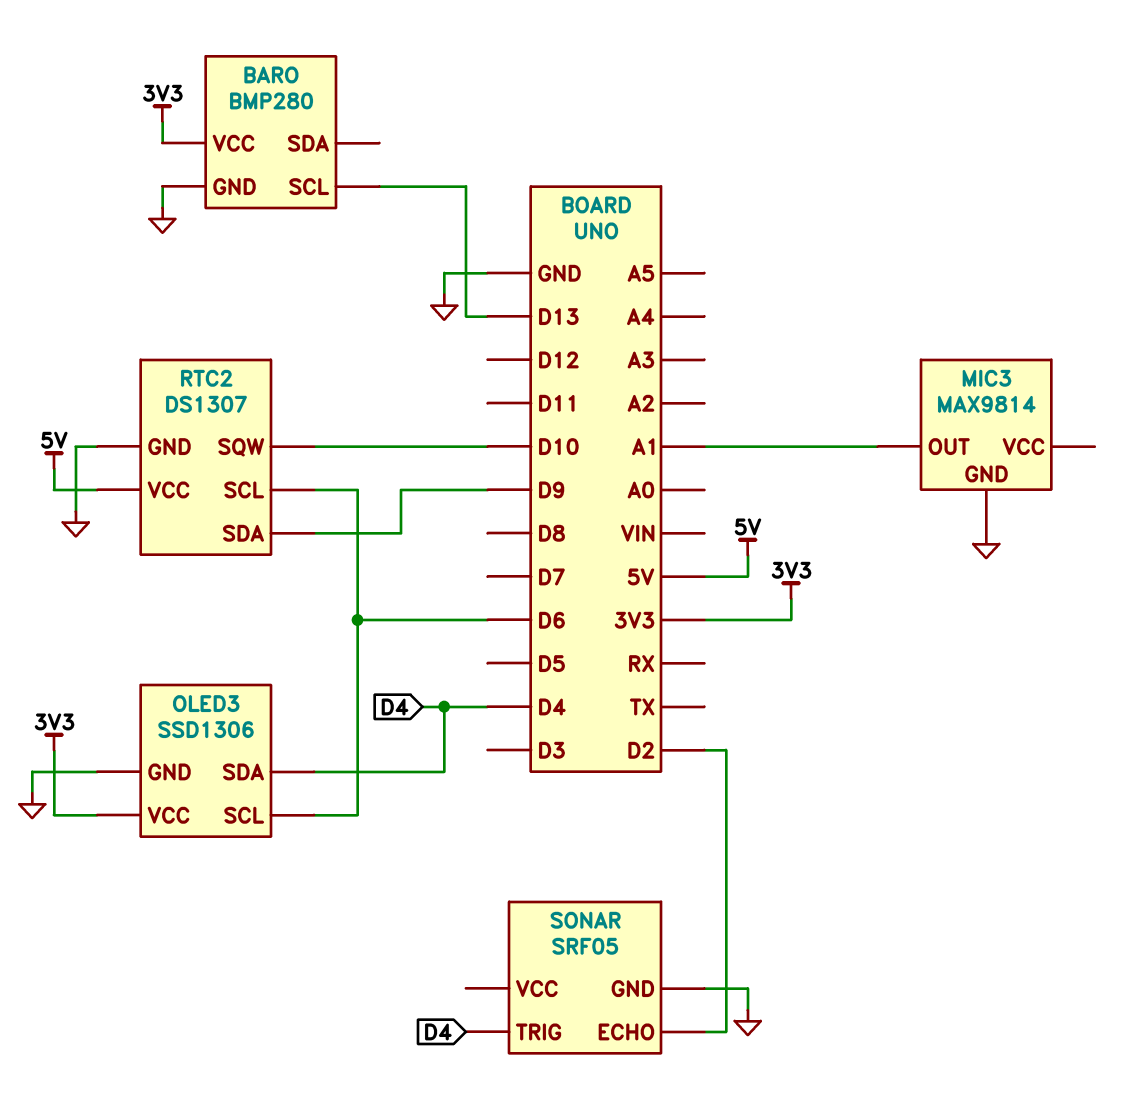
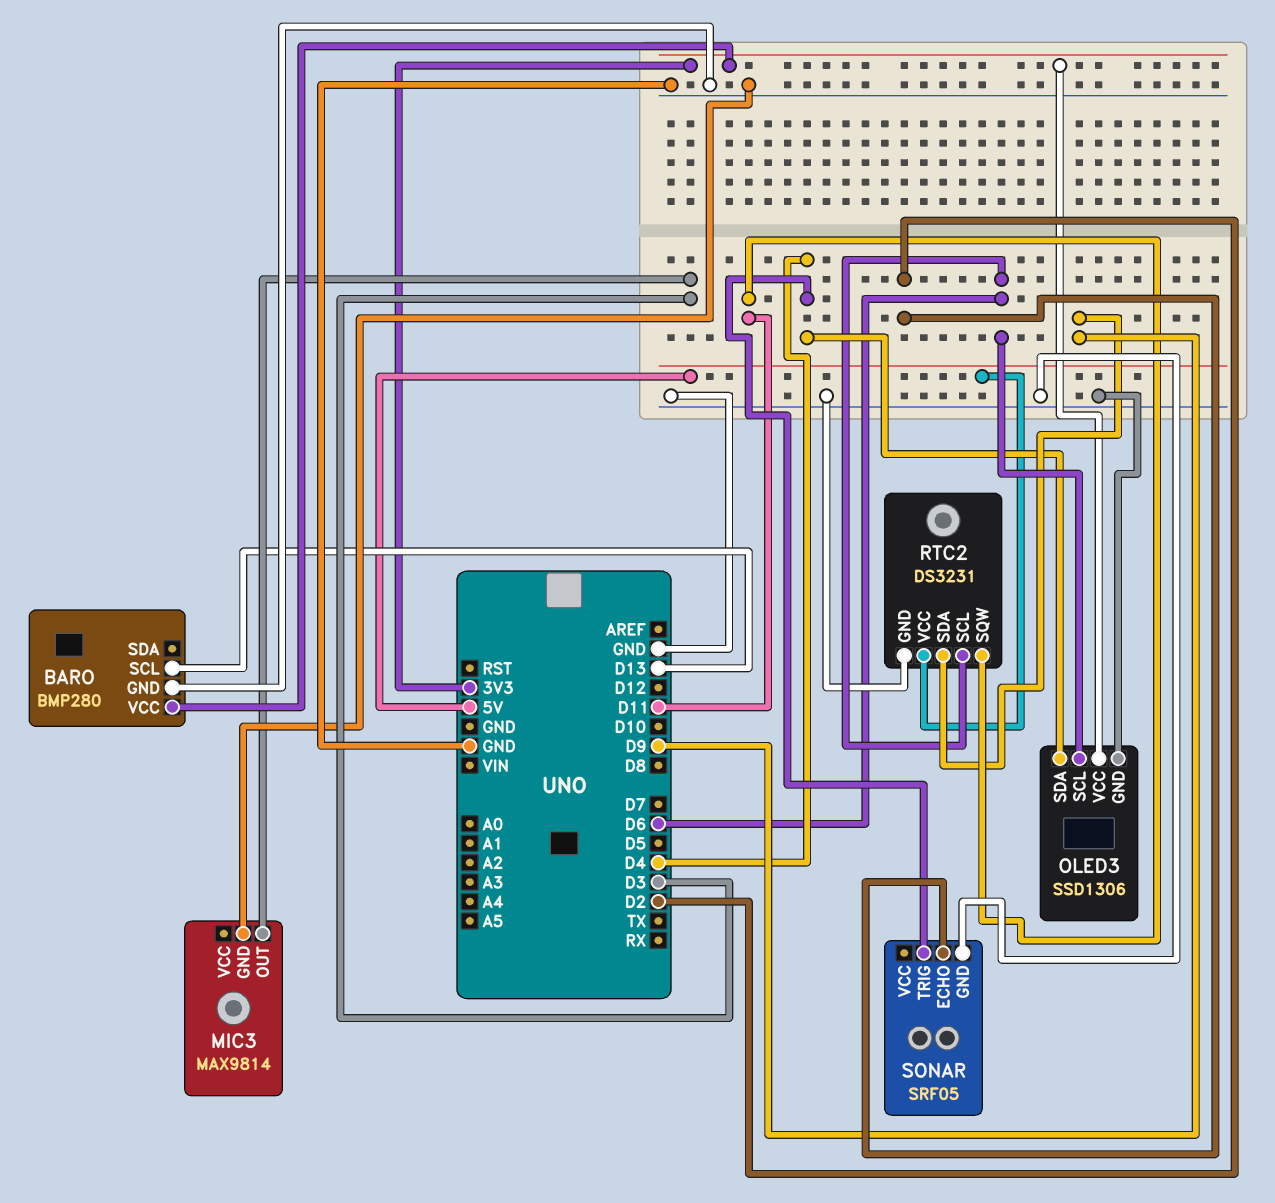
MIC3 pin OUT: A1 -> D3
RTC2: DS1307 -> DS3231
RTC2 pin SQW: D10 -> D11

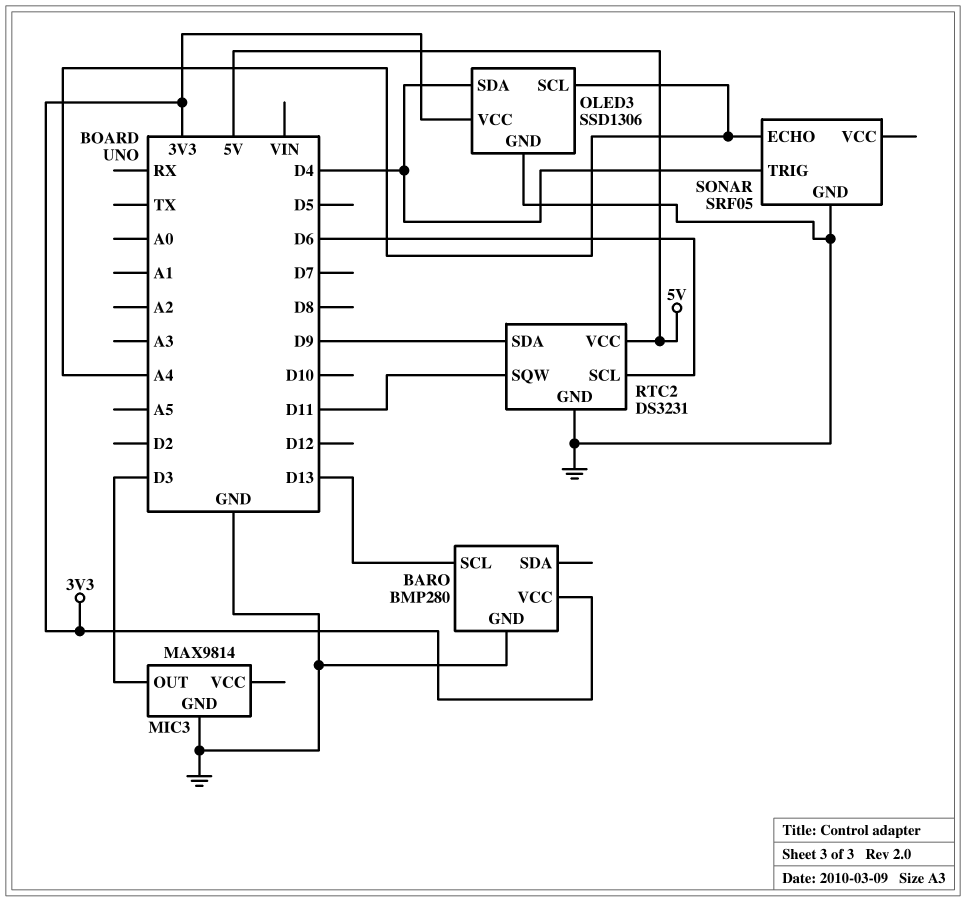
OLED3 pin SCL: D6 -> A4
SONAR pin ECHO: D2 -> A4

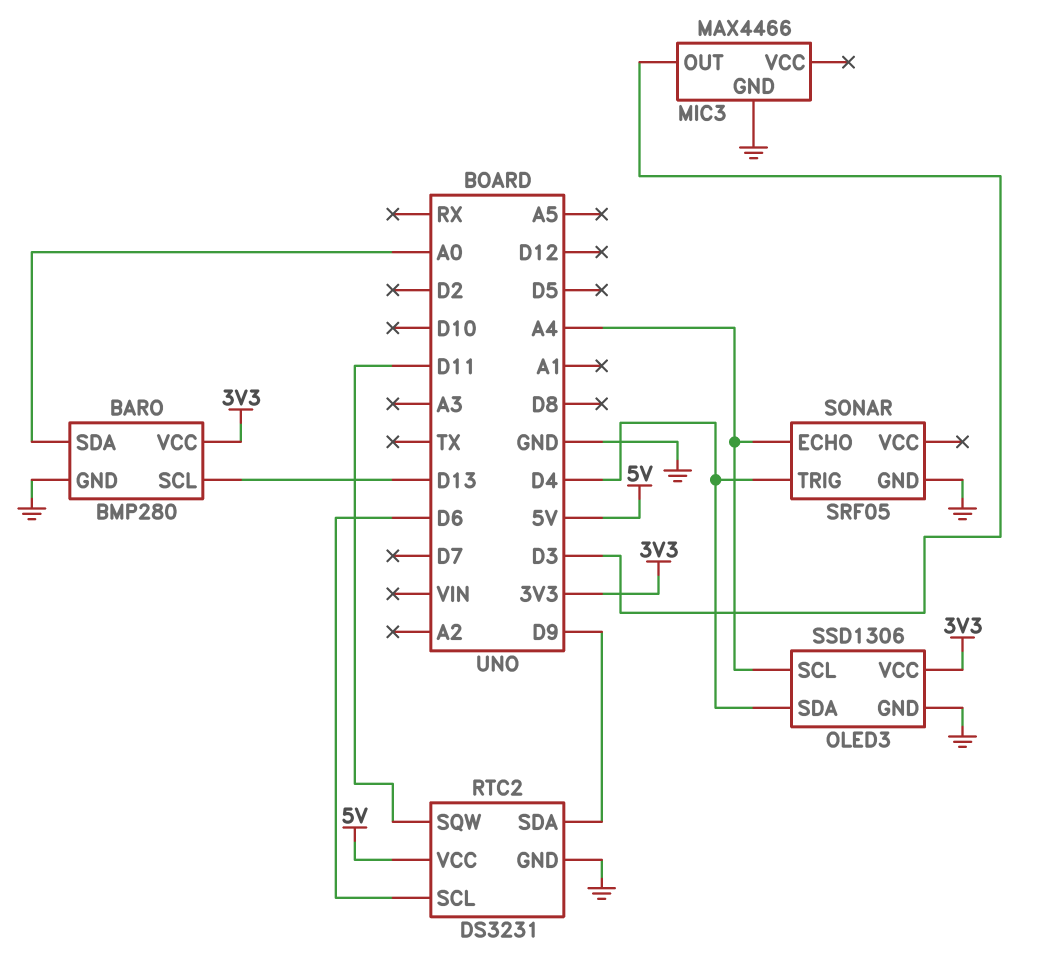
BARO pin SDA: none -> A0
MIC3: MAX9814 -> MAX4466

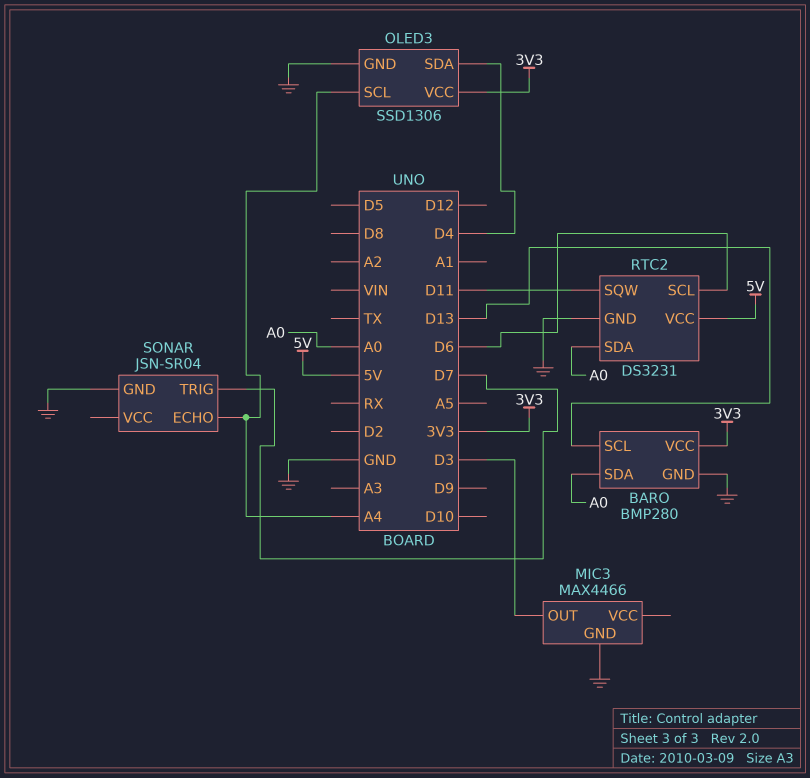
RTC2 pin SDA: D9 -> A0
SONAR: SRF05 -> JSN-SR04
SONAR pin TRIG: D4 -> D7

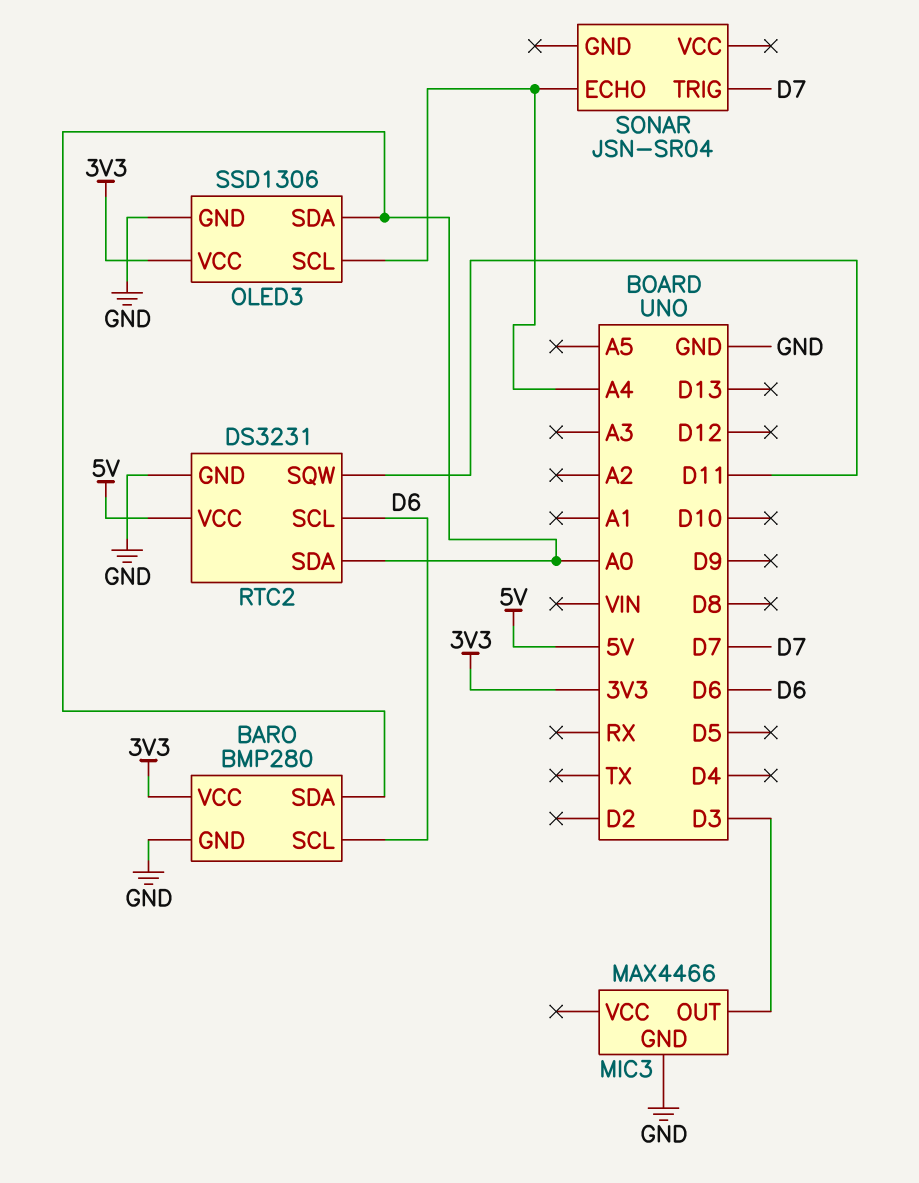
BARO pin SCL: D13 -> D6
OLED3 pin SDA: D4 -> A0
SONAR pin GND: GND -> none

